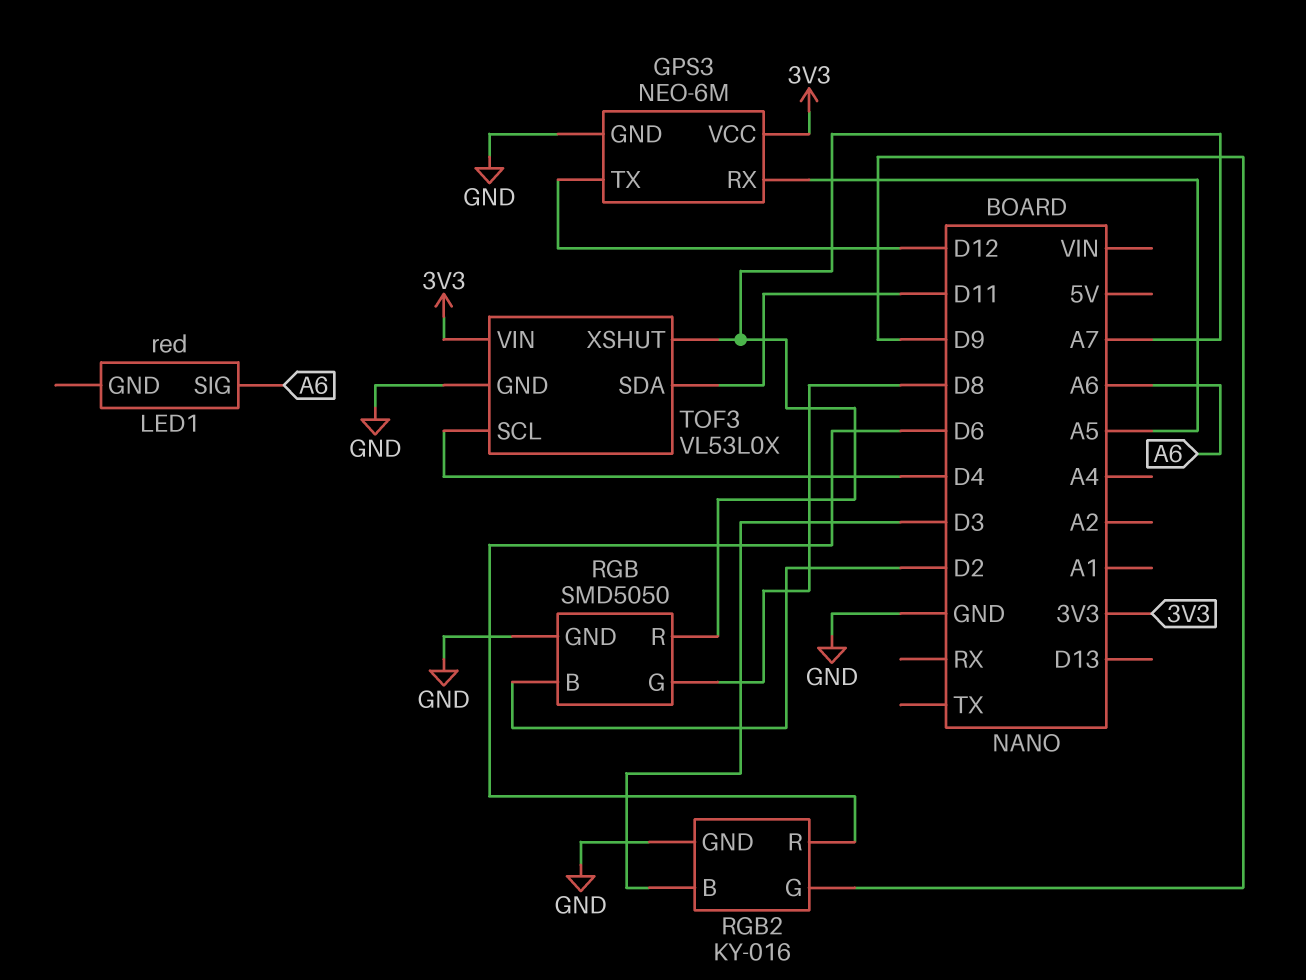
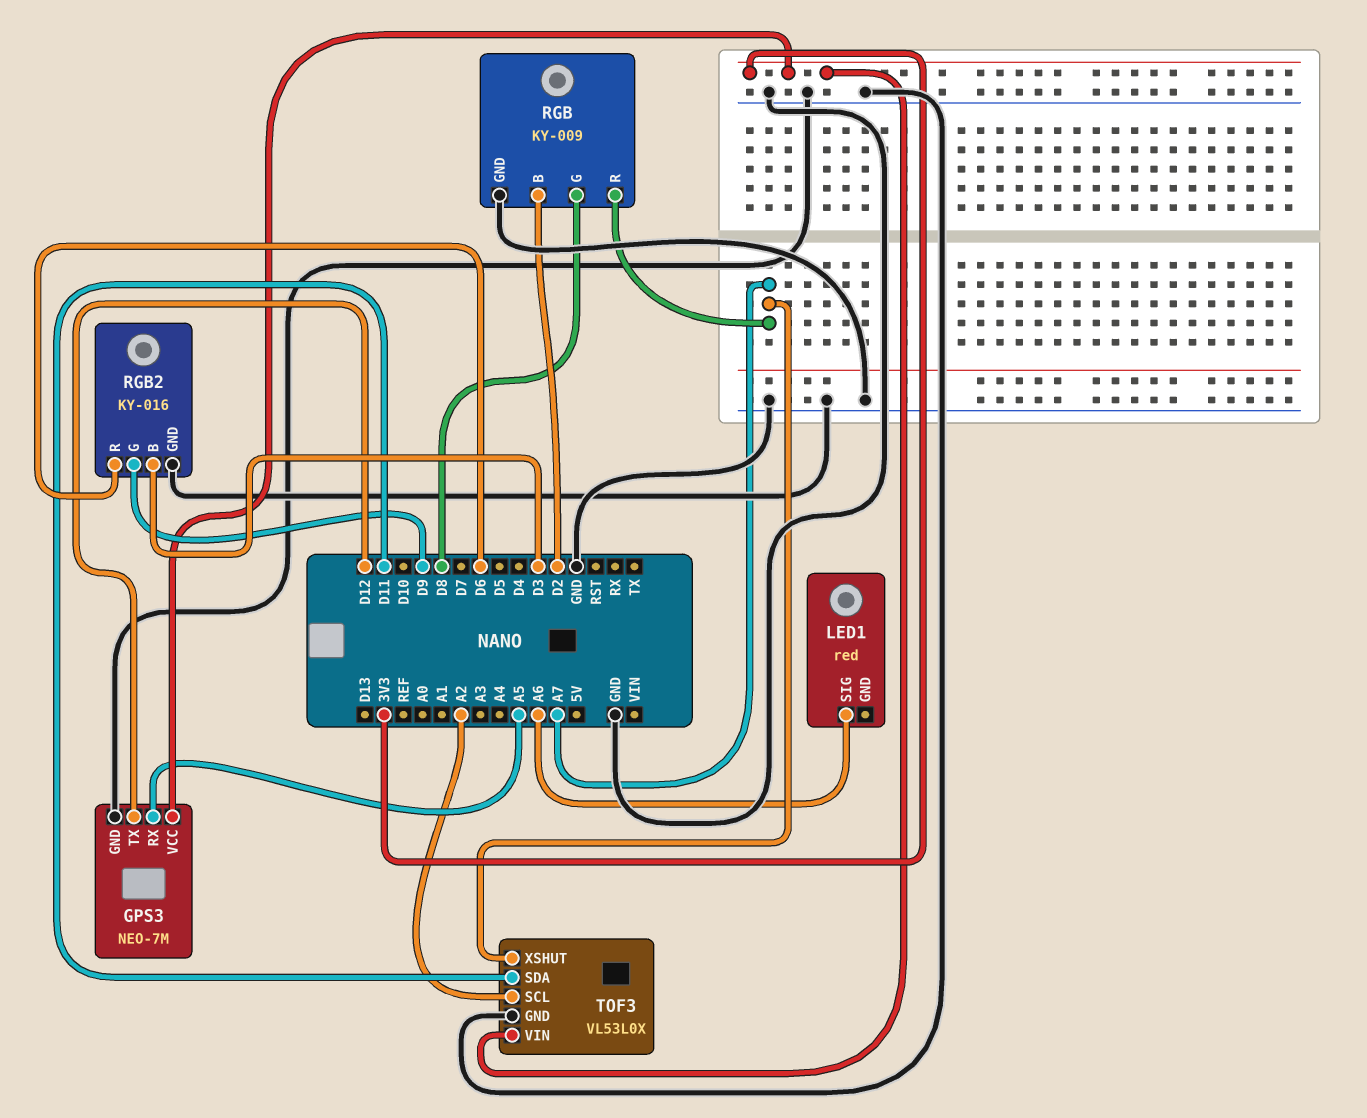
GPS3: NEO-6M -> NEO-7M
RGB: SMD5050 -> KY-009
TOF3 pin SCL: D4 -> A2

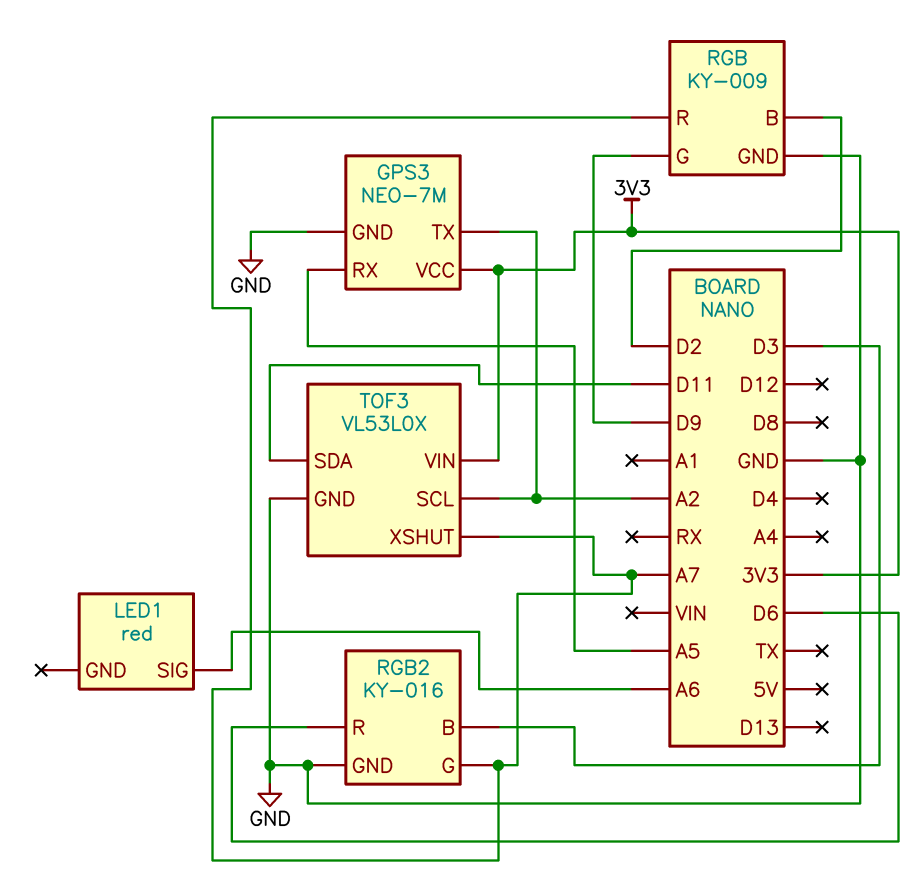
GPS3 pin TX: D12 -> A2
RGB pin G: D8 -> D9
RGB2 pin G: D9 -> A7

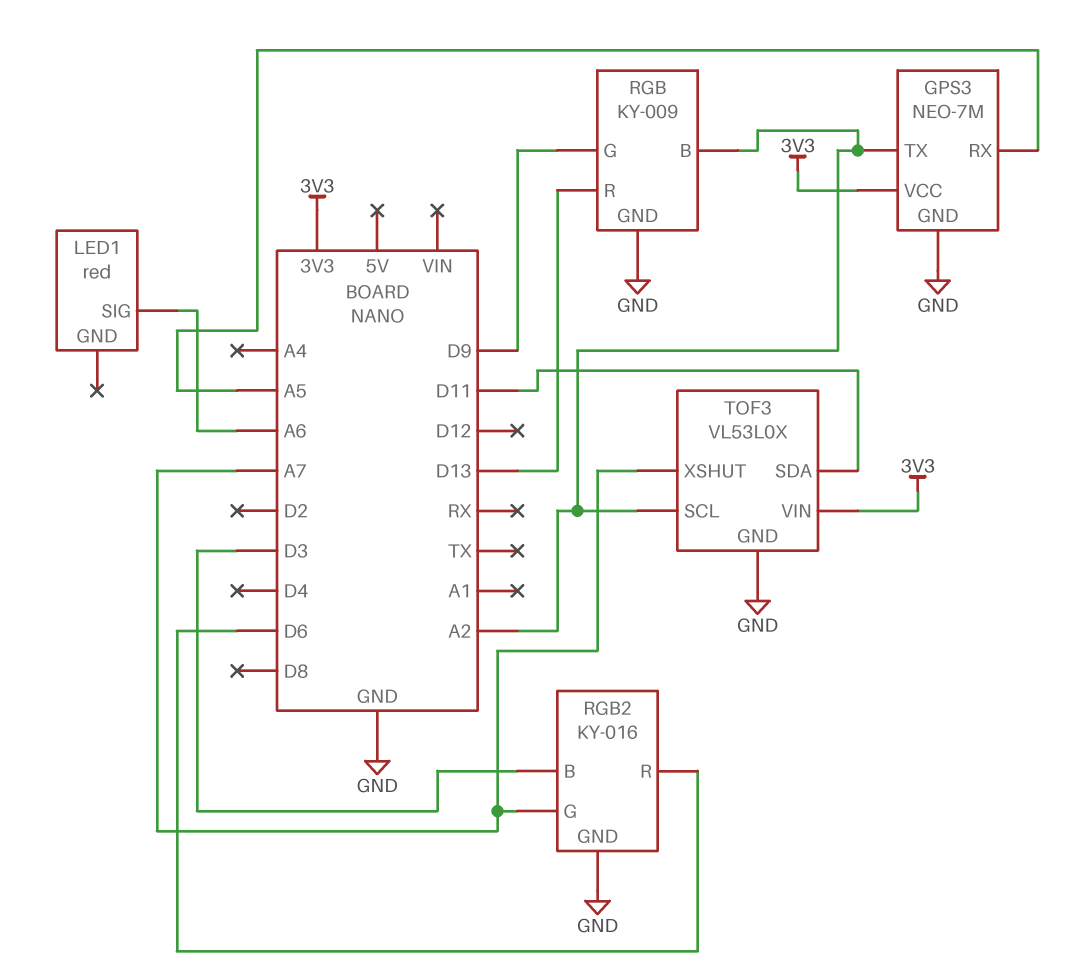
RGB pin B: D2 -> A2
RGB pin R: A7 -> D13

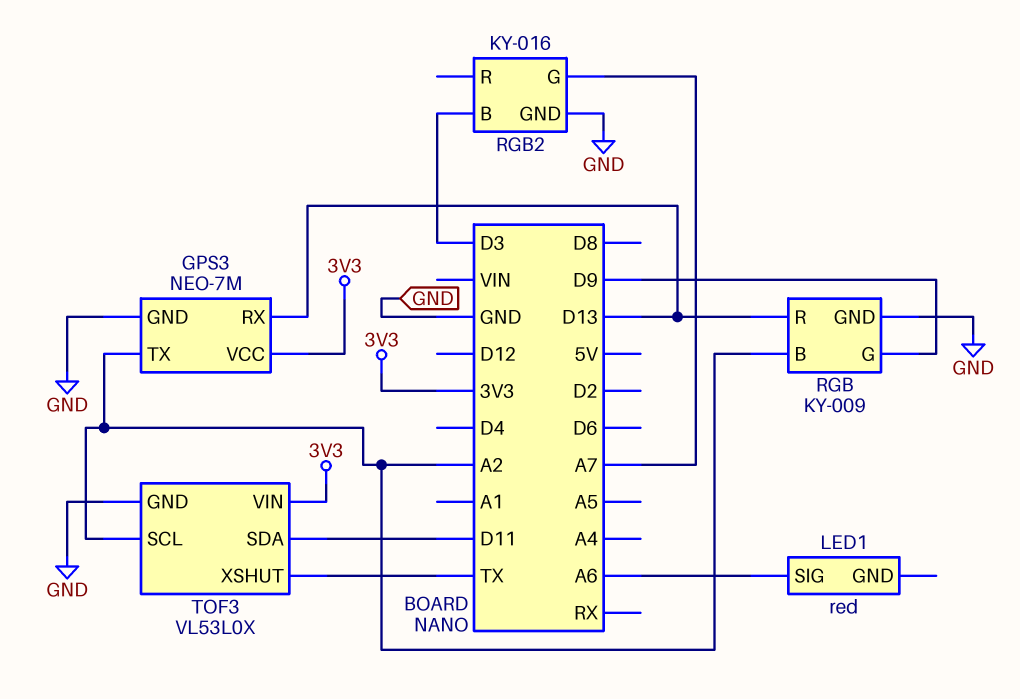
GPS3 pin RX: A5 -> D13
RGB2 pin R: D6 -> none
TOF3 pin XSHUT: A7 -> TX

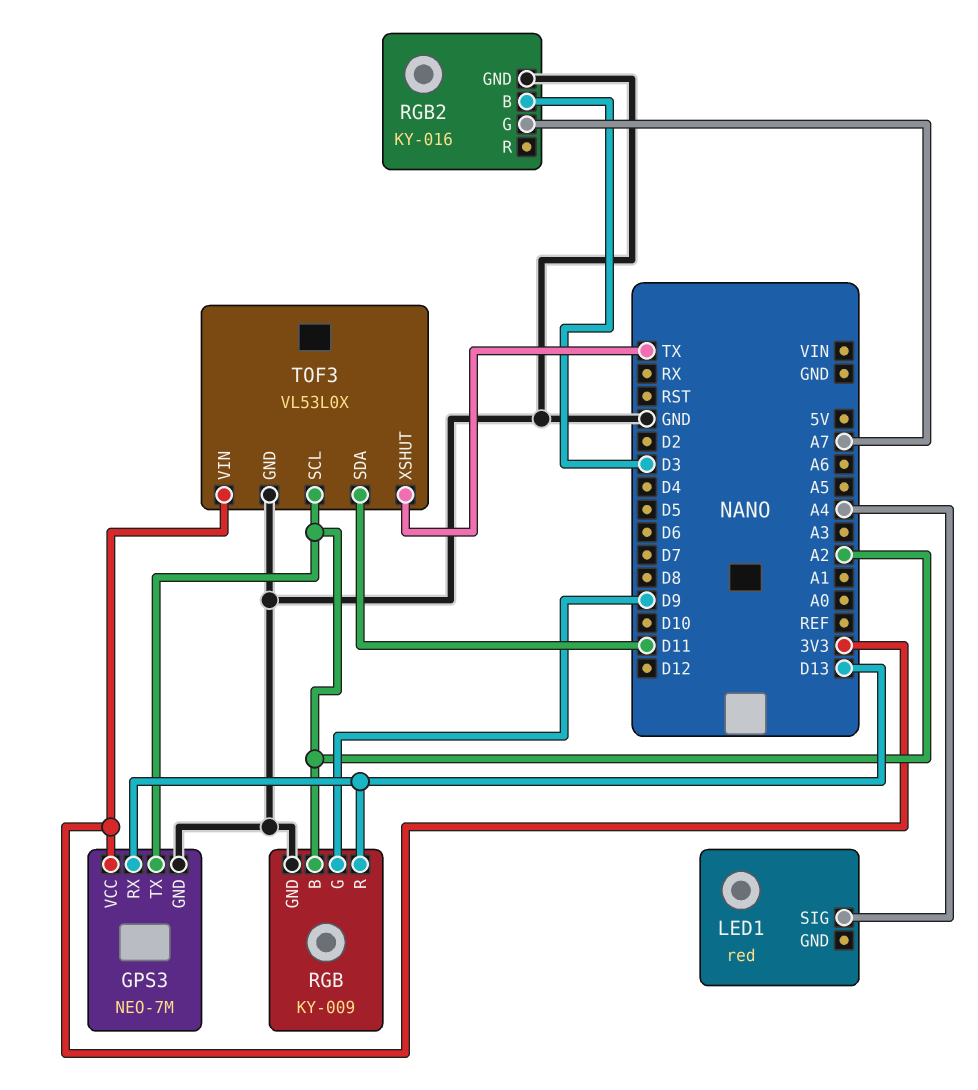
LED1 pin SIG: A6 -> A4

